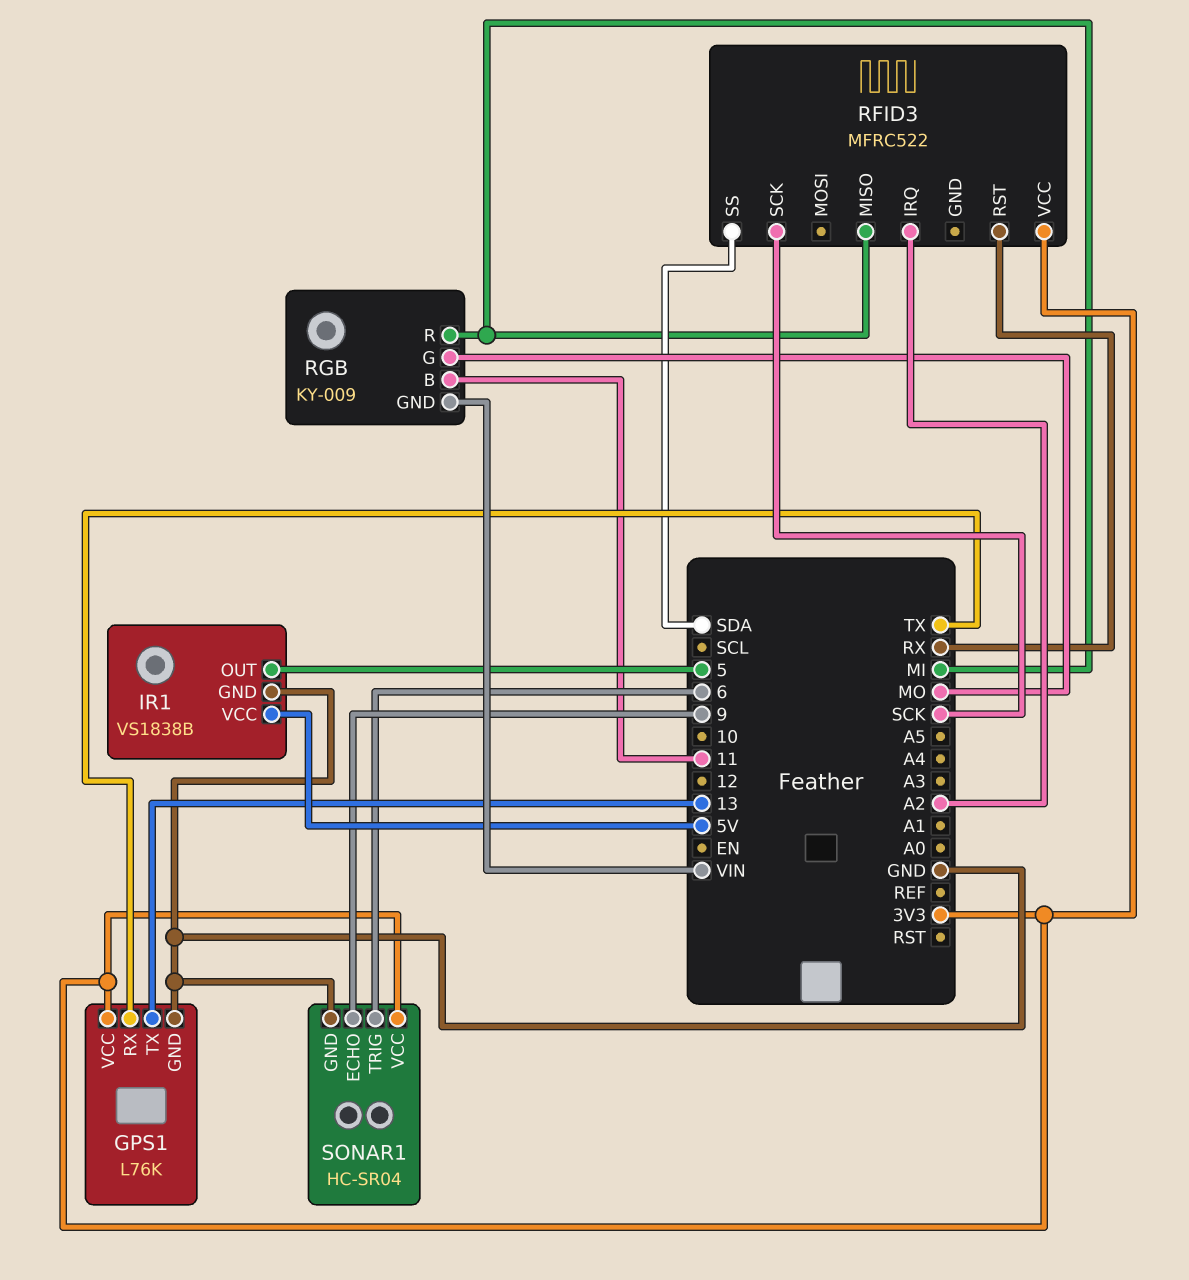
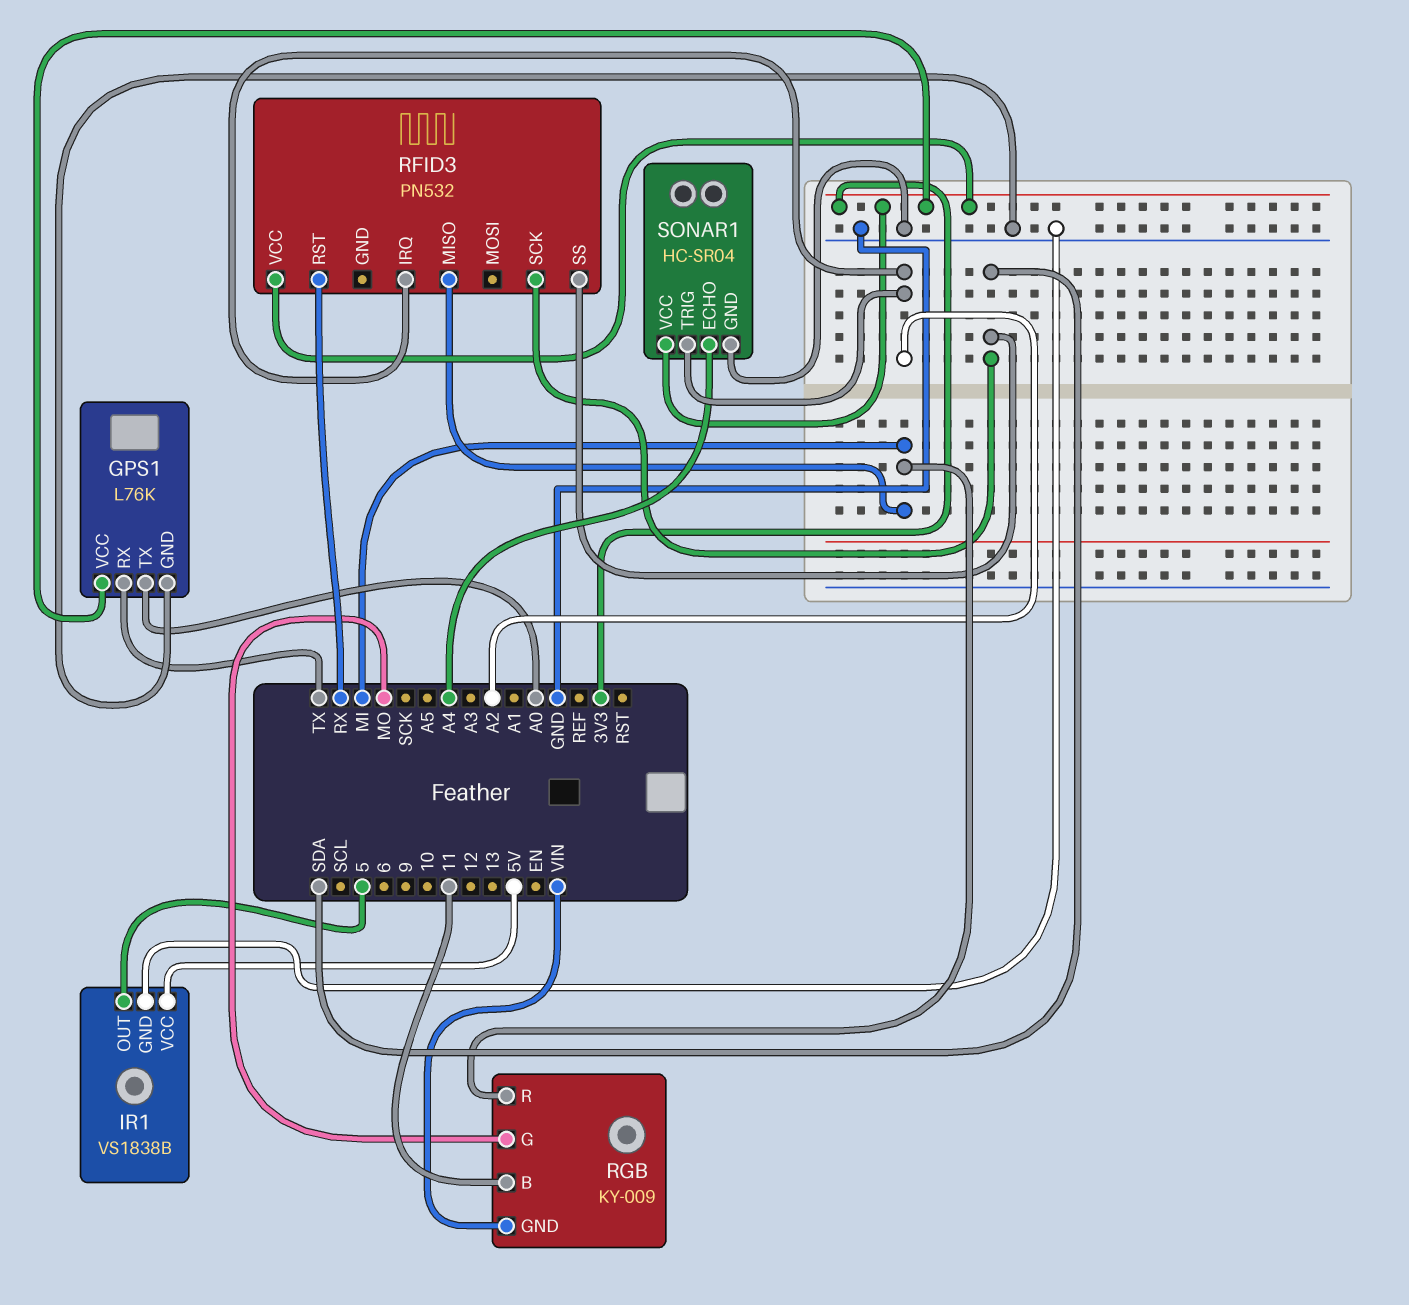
GPS1 pin TX: 13 -> A0
RFID3: MFRC522 -> PN532
RFID3 pin SCK: SCK -> SDA
SONAR1 pin ECHO: 9 -> A4
SONAR1 pin TRIG: 6 -> A2

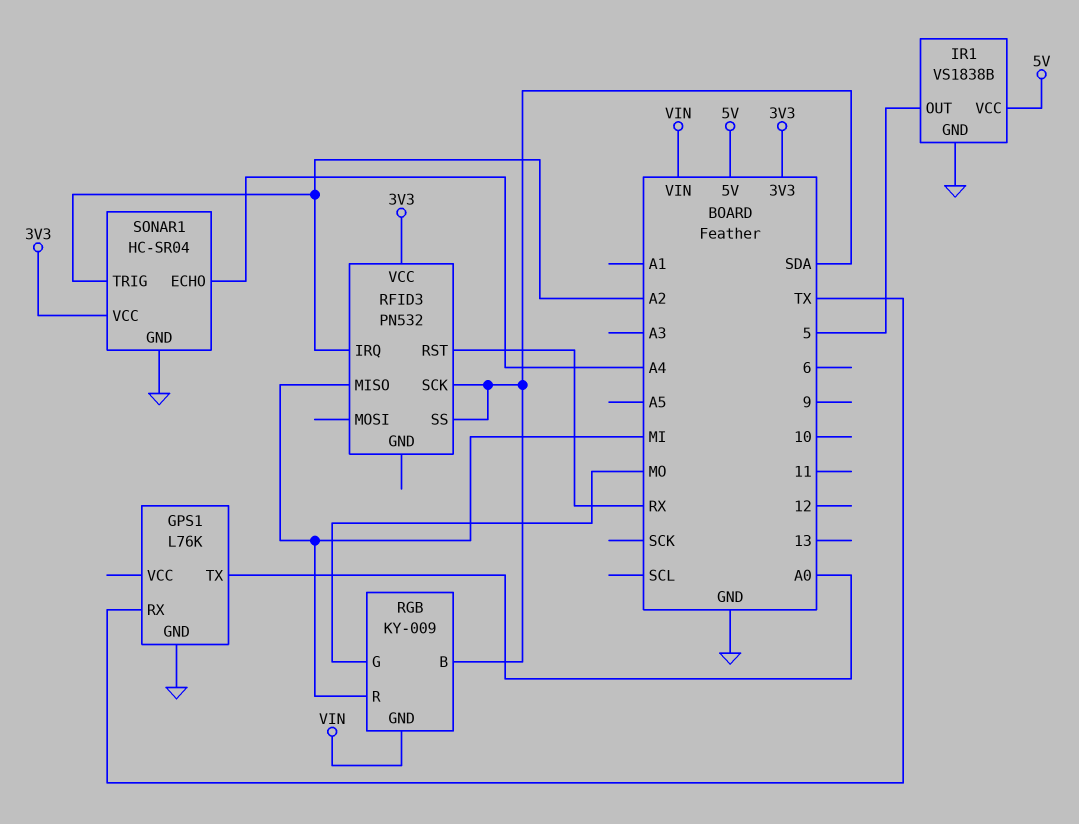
GPS1 pin VCC: 3V3 -> none
RGB pin B: 11 -> SDA

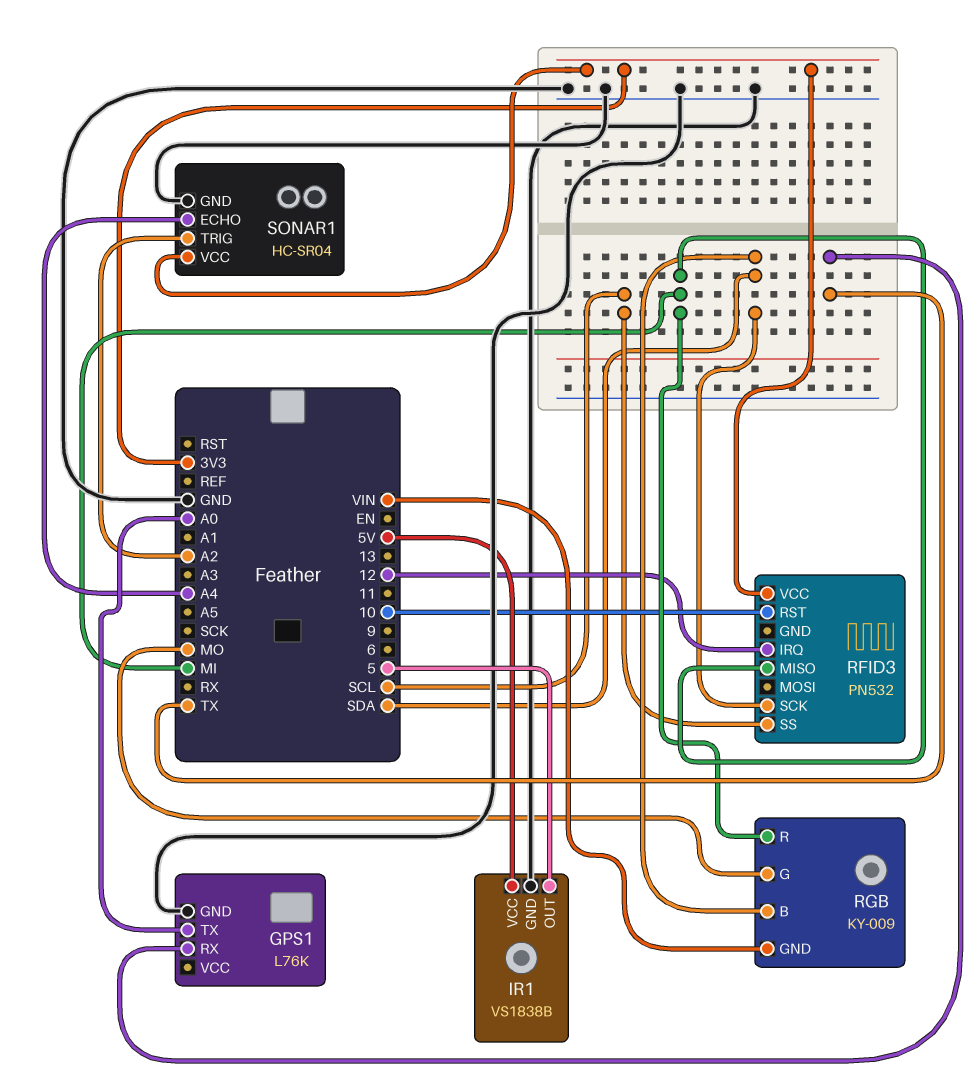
RFID3 pin IRQ: A2 -> 12
RFID3 pin RST: RX -> 10
RFID3 pin SS: SDA -> SCL

